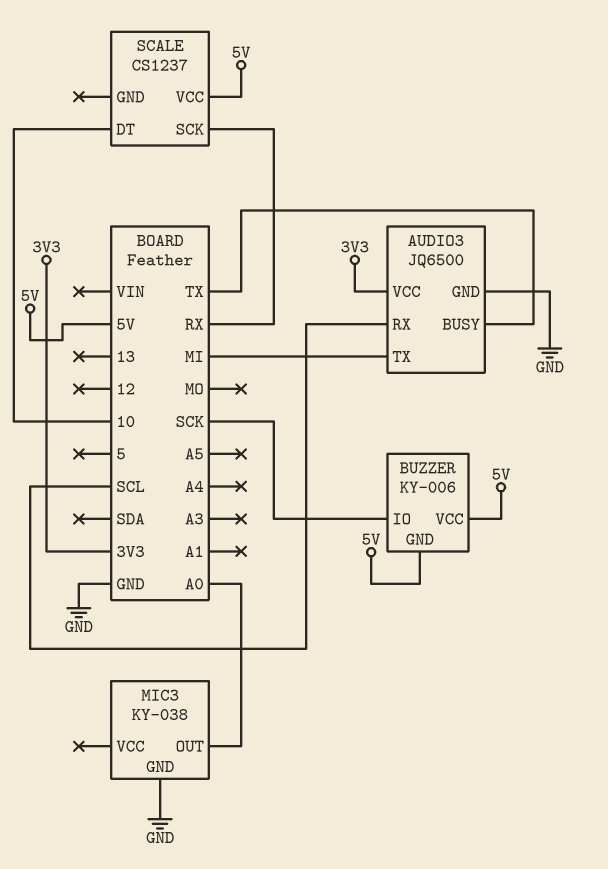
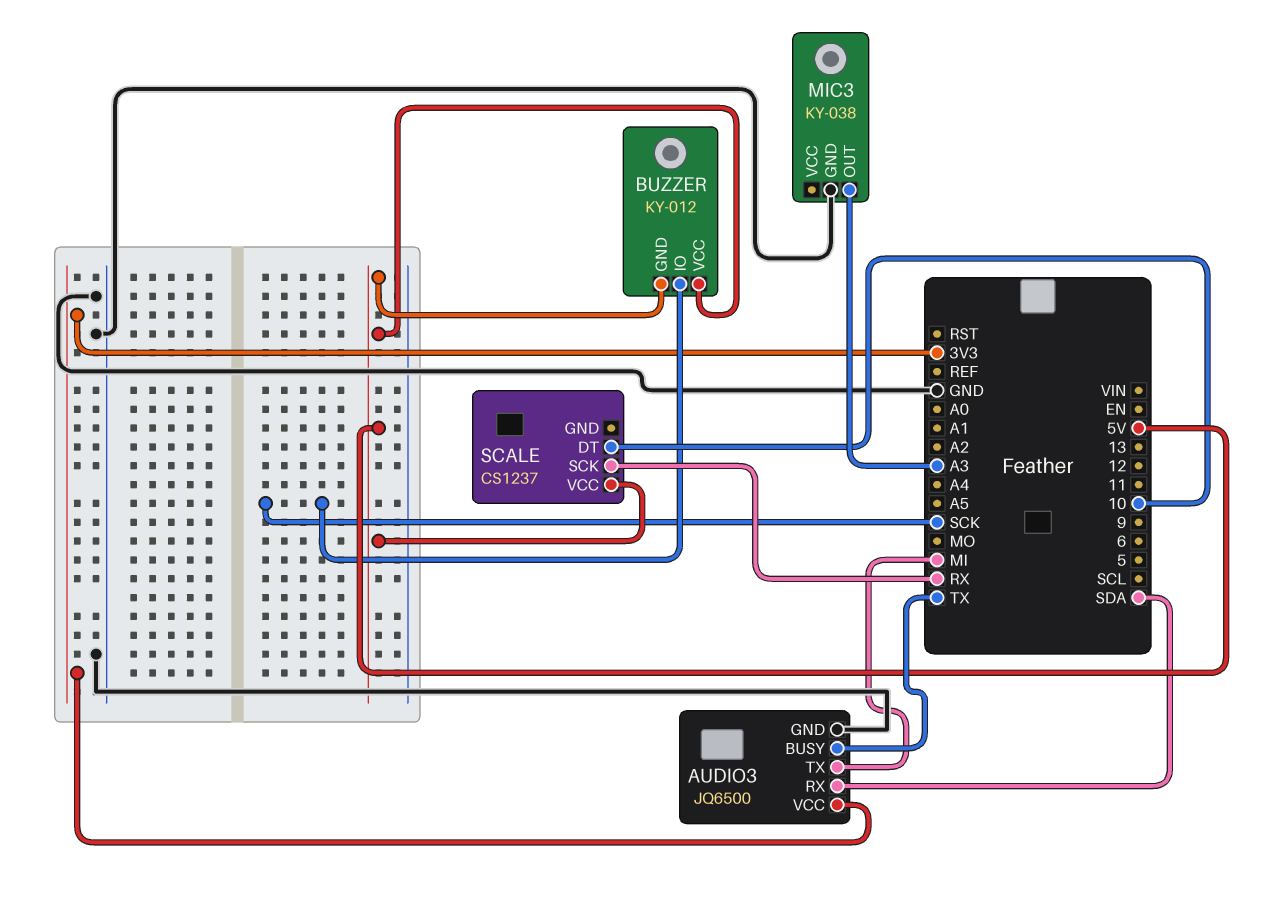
AUDIO3 pin RX: SCL -> SDA
BUZZER: KY-006 -> KY-012
MIC3 pin OUT: A0 -> A3

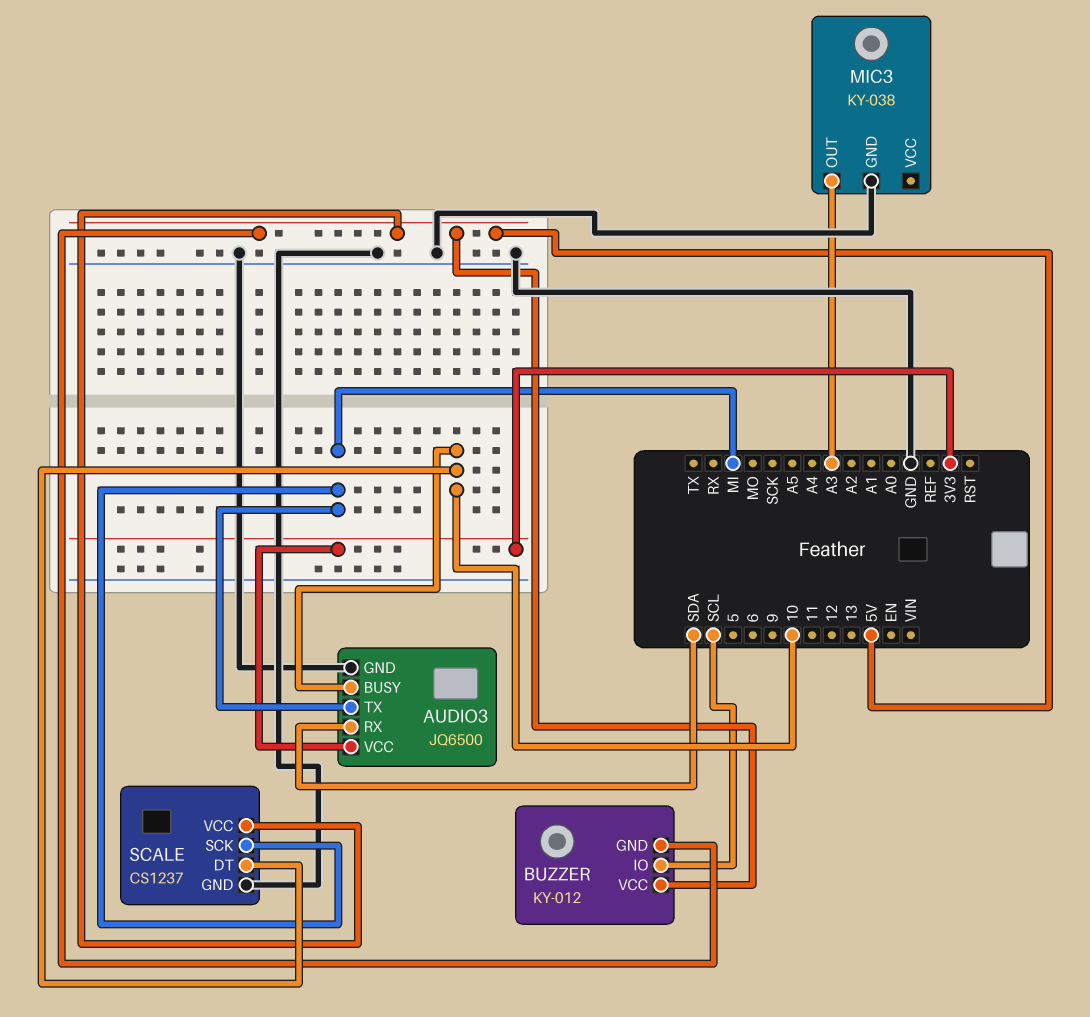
AUDIO3 pin BUSY: TX -> 10
BUZZER pin IO: SCK -> SCL
SCALE pin GND: none -> GND
SCALE pin SCK: RX -> MI

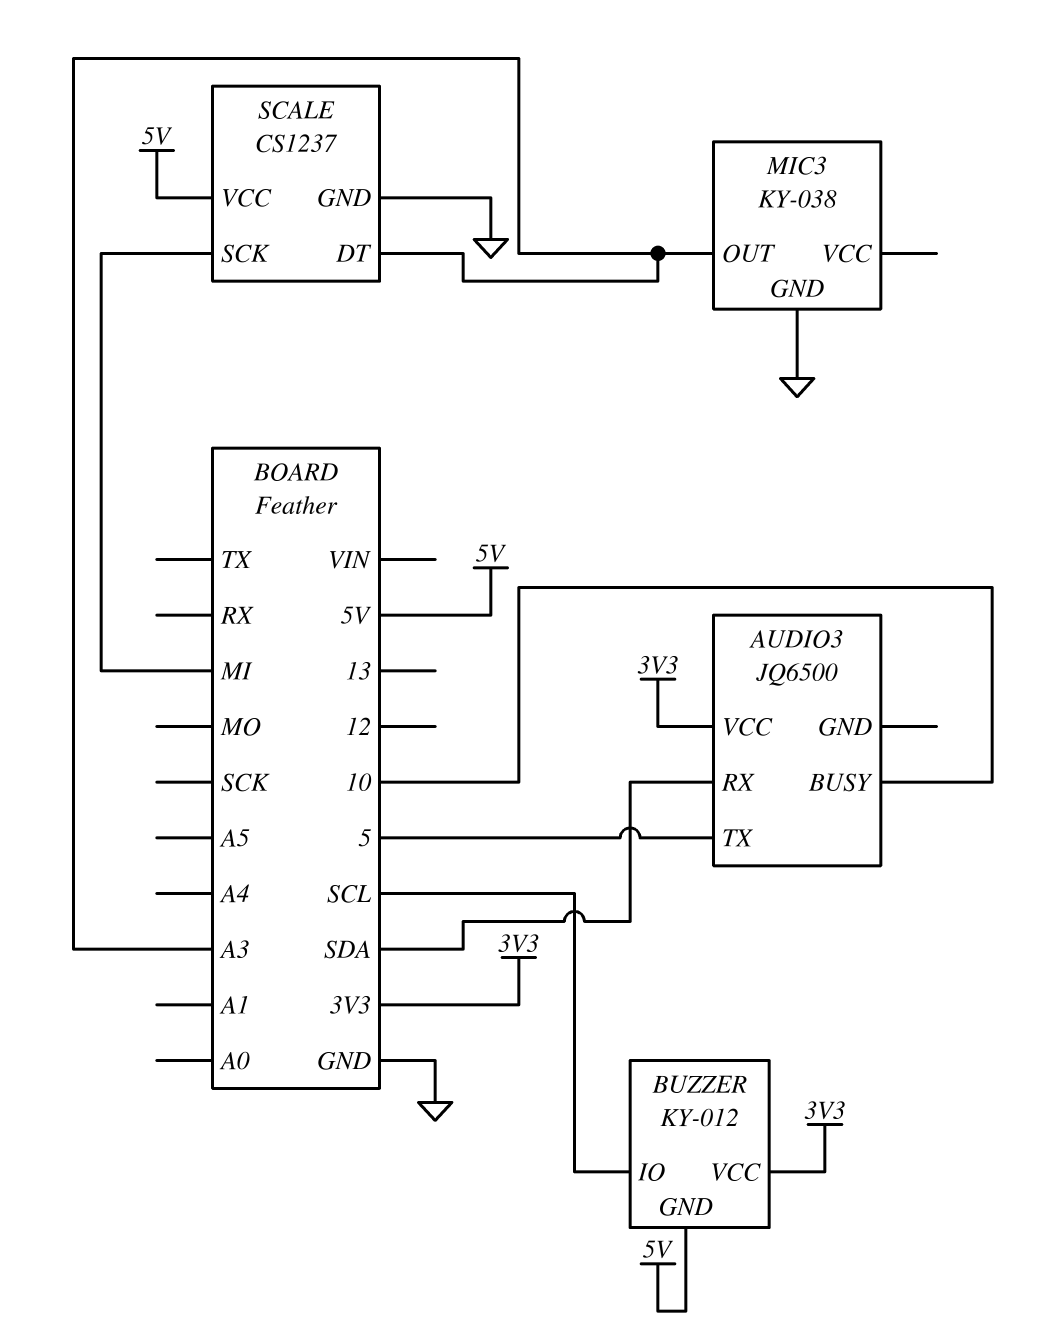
AUDIO3 pin GND: GND -> none
AUDIO3 pin TX: MI -> 5
BUZZER pin VCC: 5V -> 3V3
SCALE pin DT: 10 -> A3

